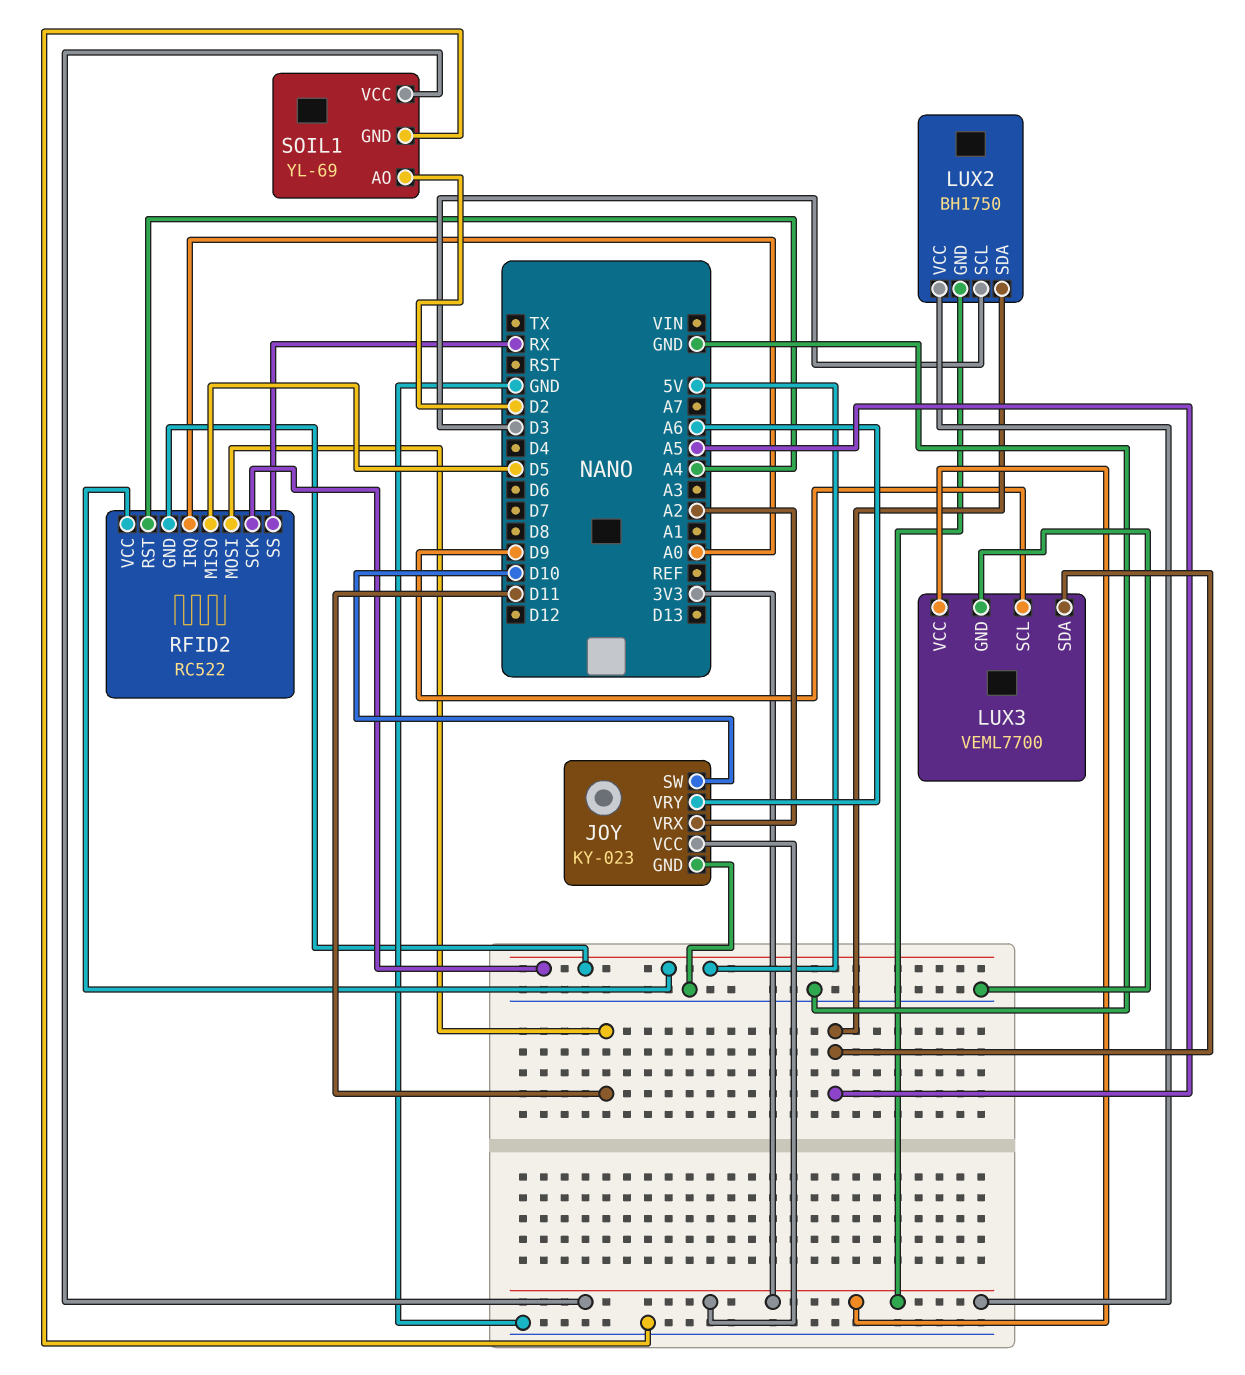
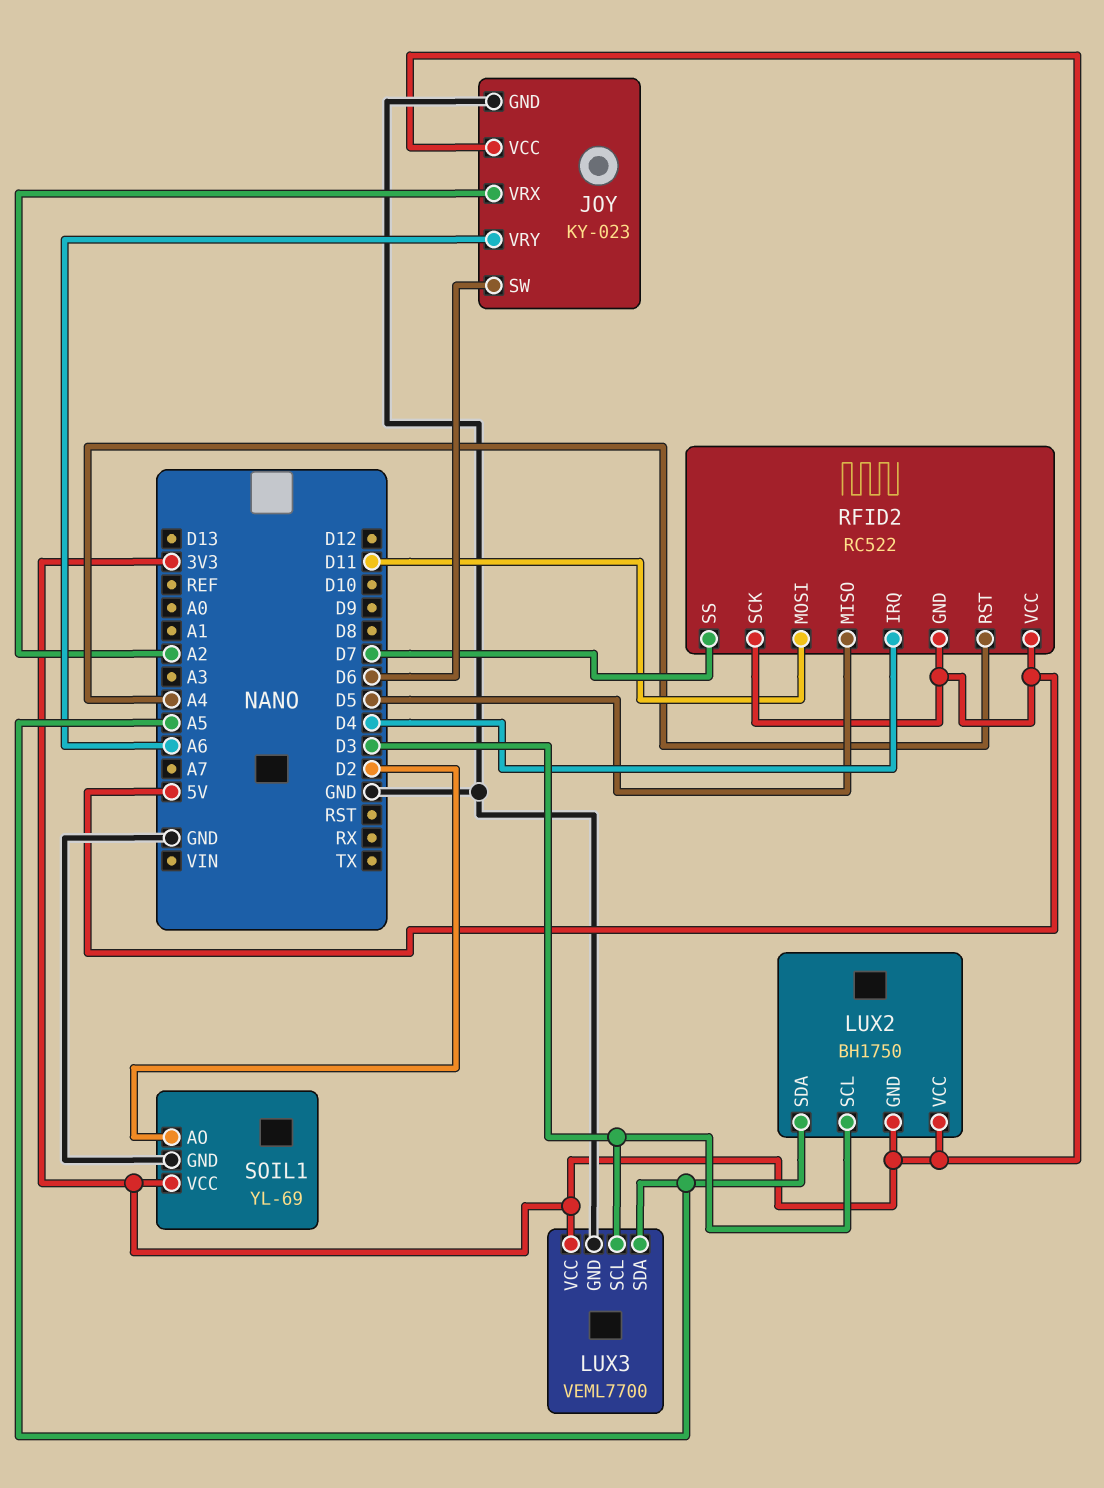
JOY pin SW: D10 -> D6
LUX3 pin SCL: D9 -> D3
RFID2 pin IRQ: A0 -> D4
RFID2 pin SS: RX -> D7

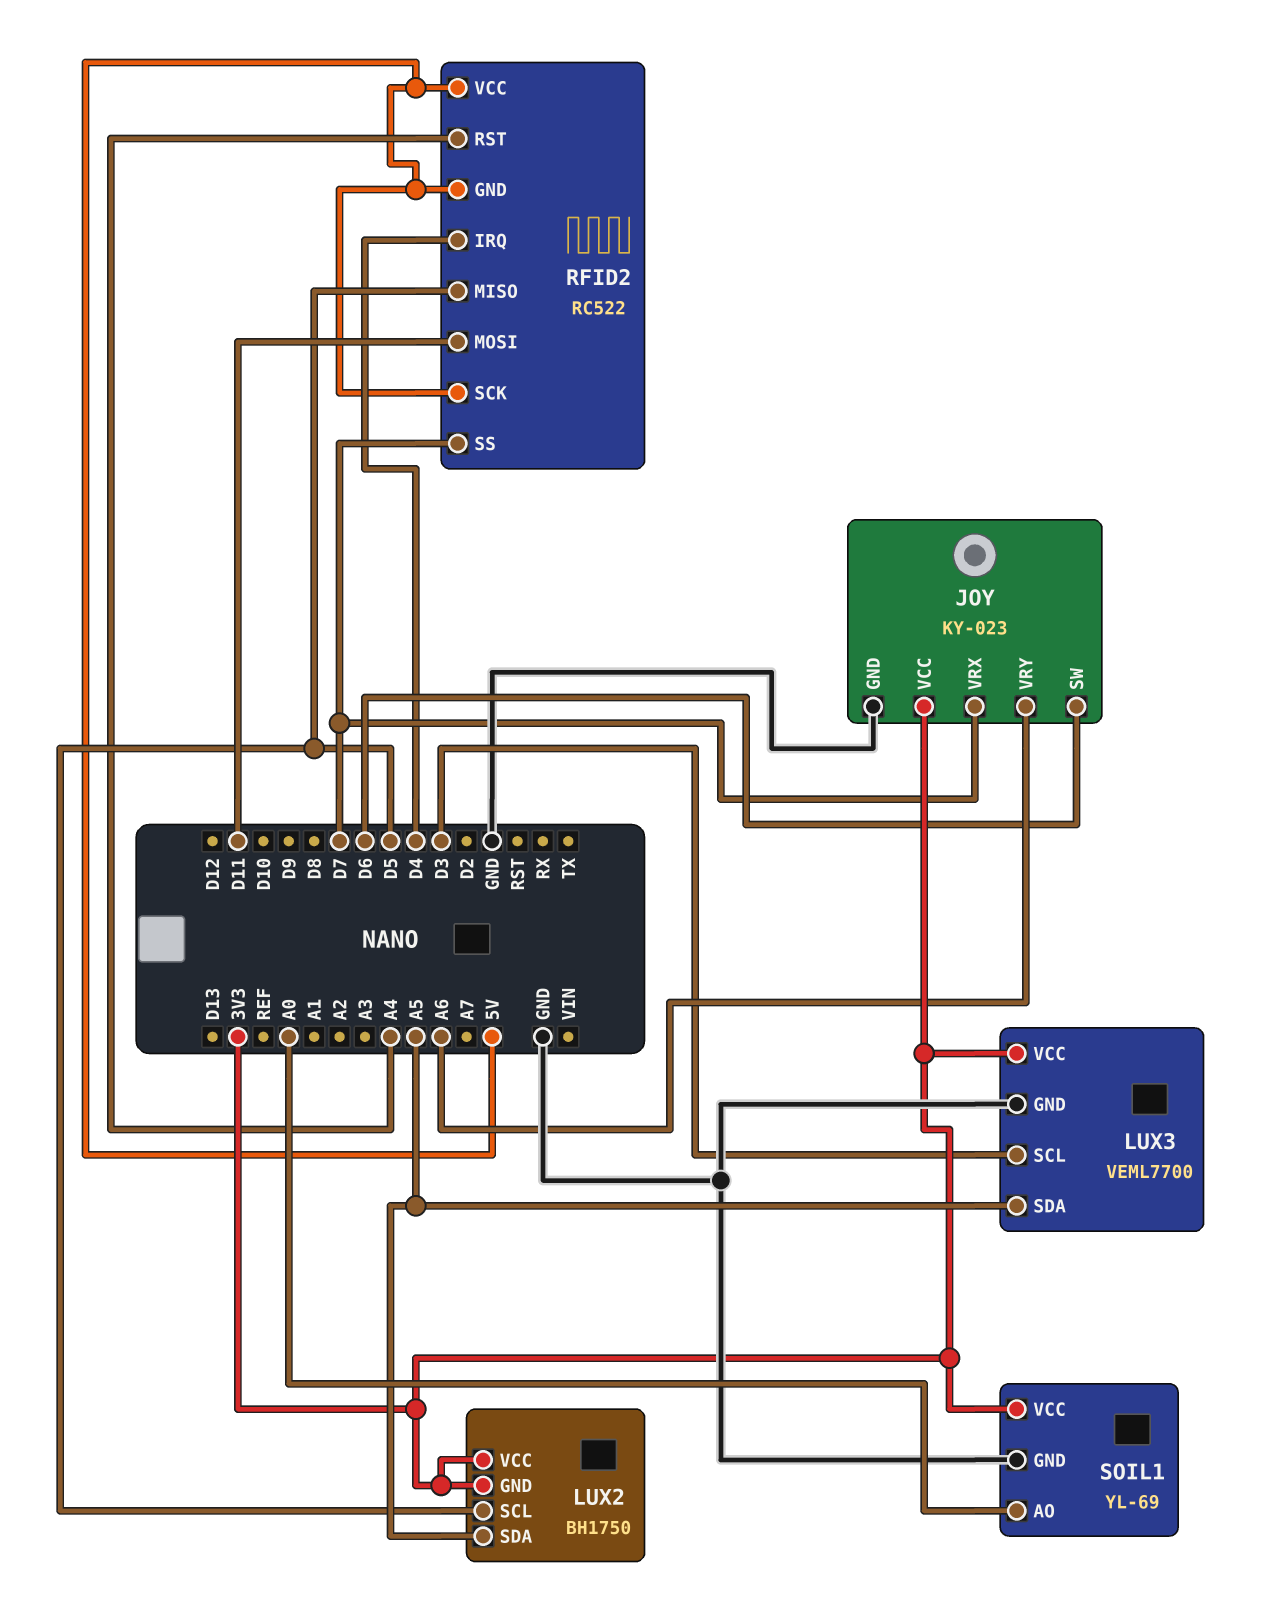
JOY pin VRX: A2 -> D7
LUX2 pin SCL: D3 -> D5
SOIL1 pin AO: D2 -> A0

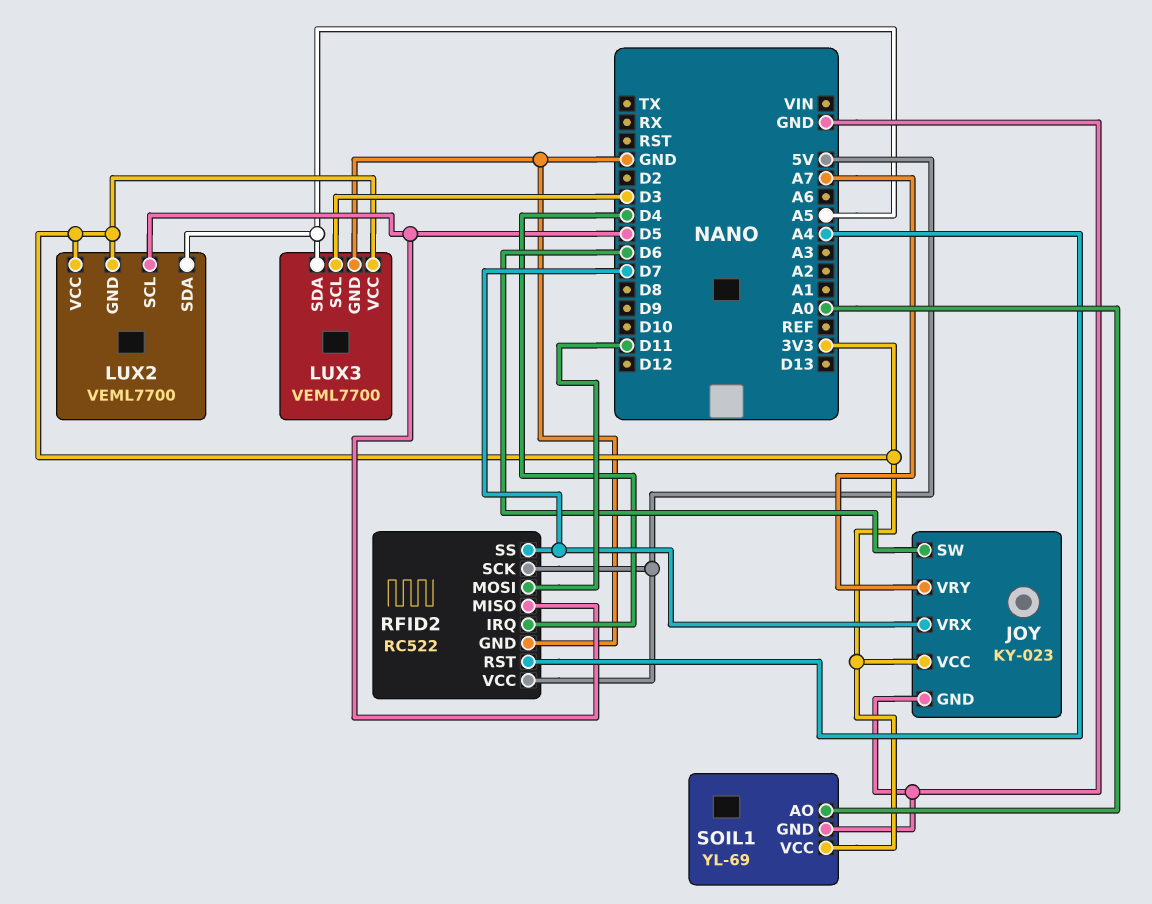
JOY pin VRY: A6 -> A7
LUX2: BH1750 -> VEML7700
RFID2 pin GND: 5V -> GND

